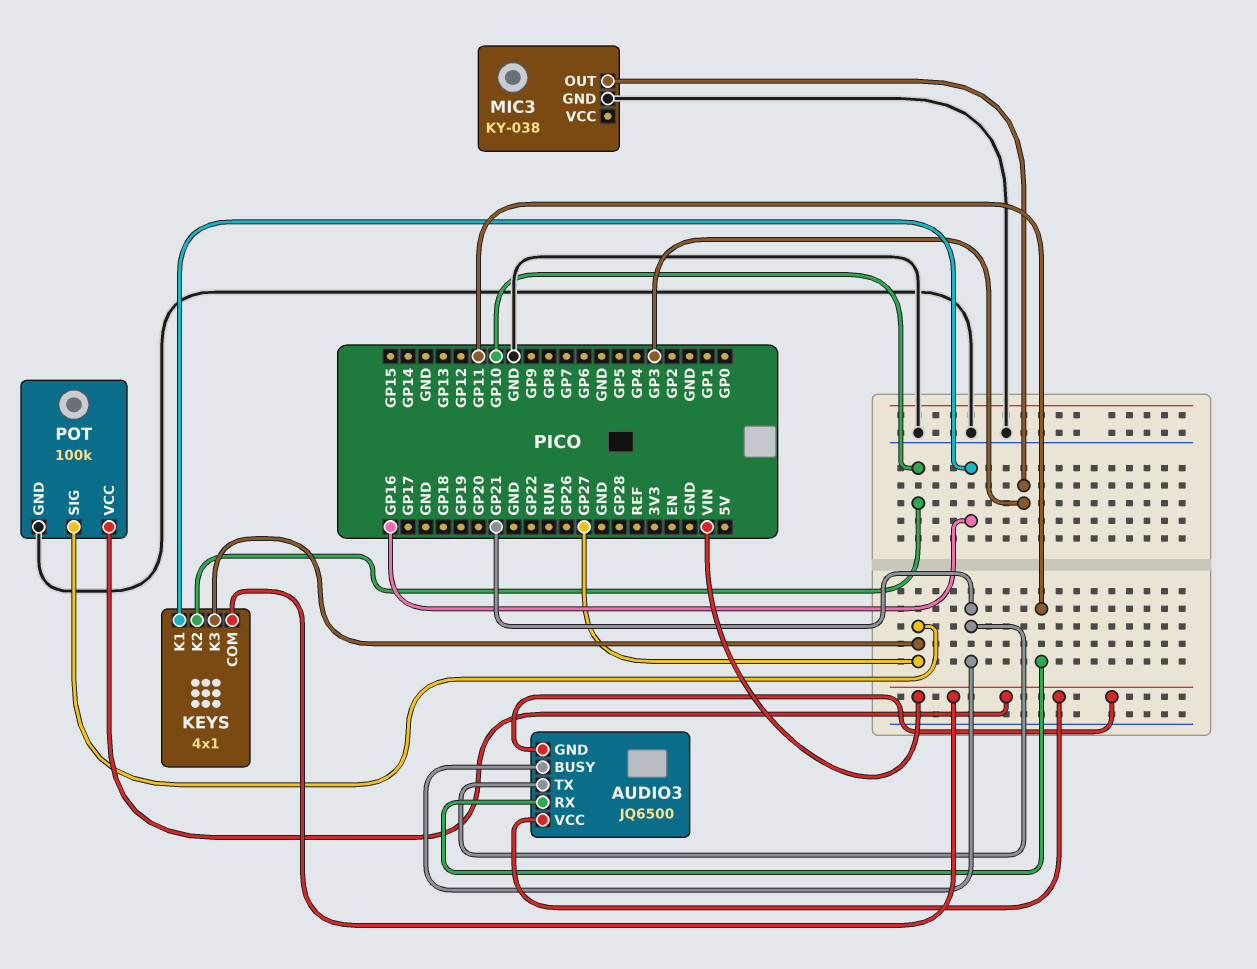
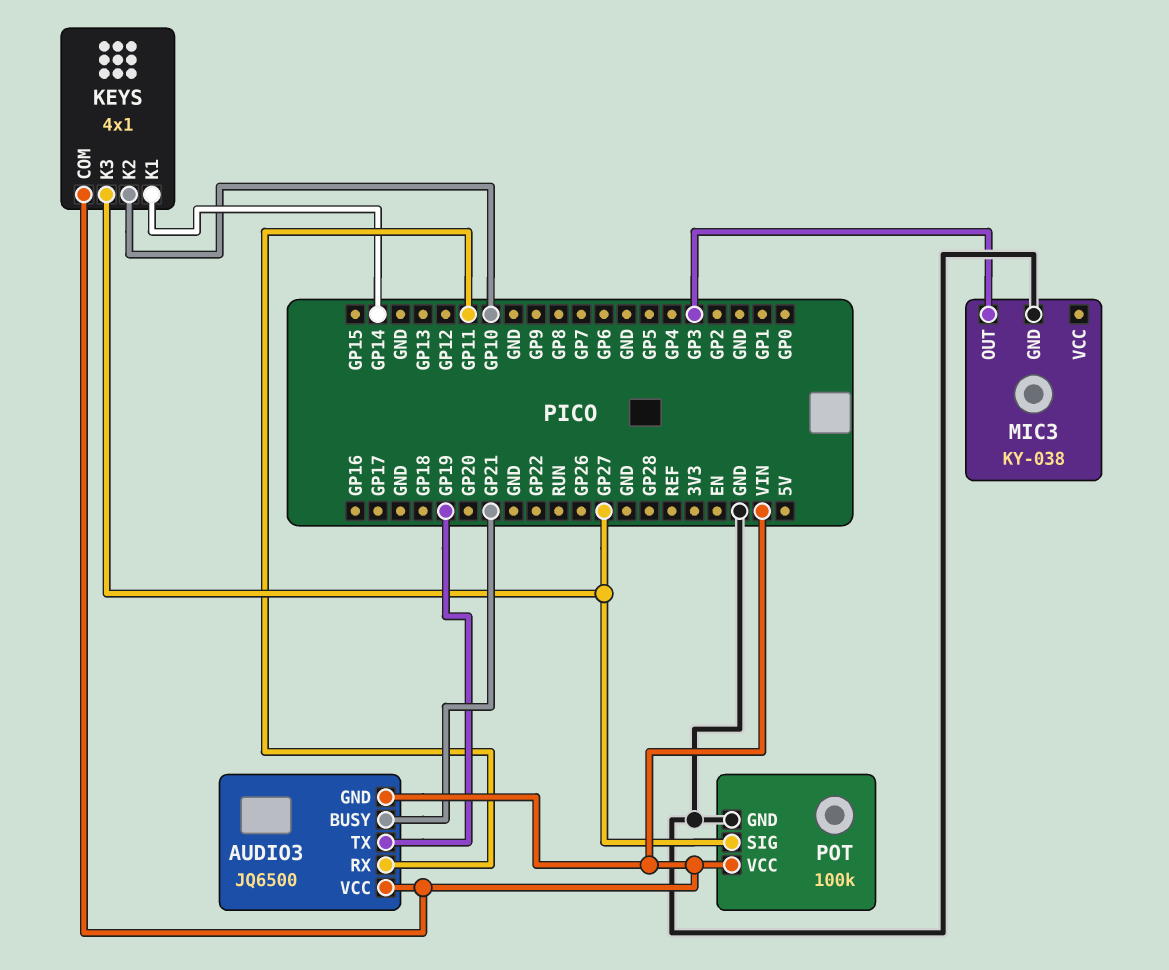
AUDIO3 pin TX: GP21 -> GP19
KEYS pin K1: GP16 -> GP14

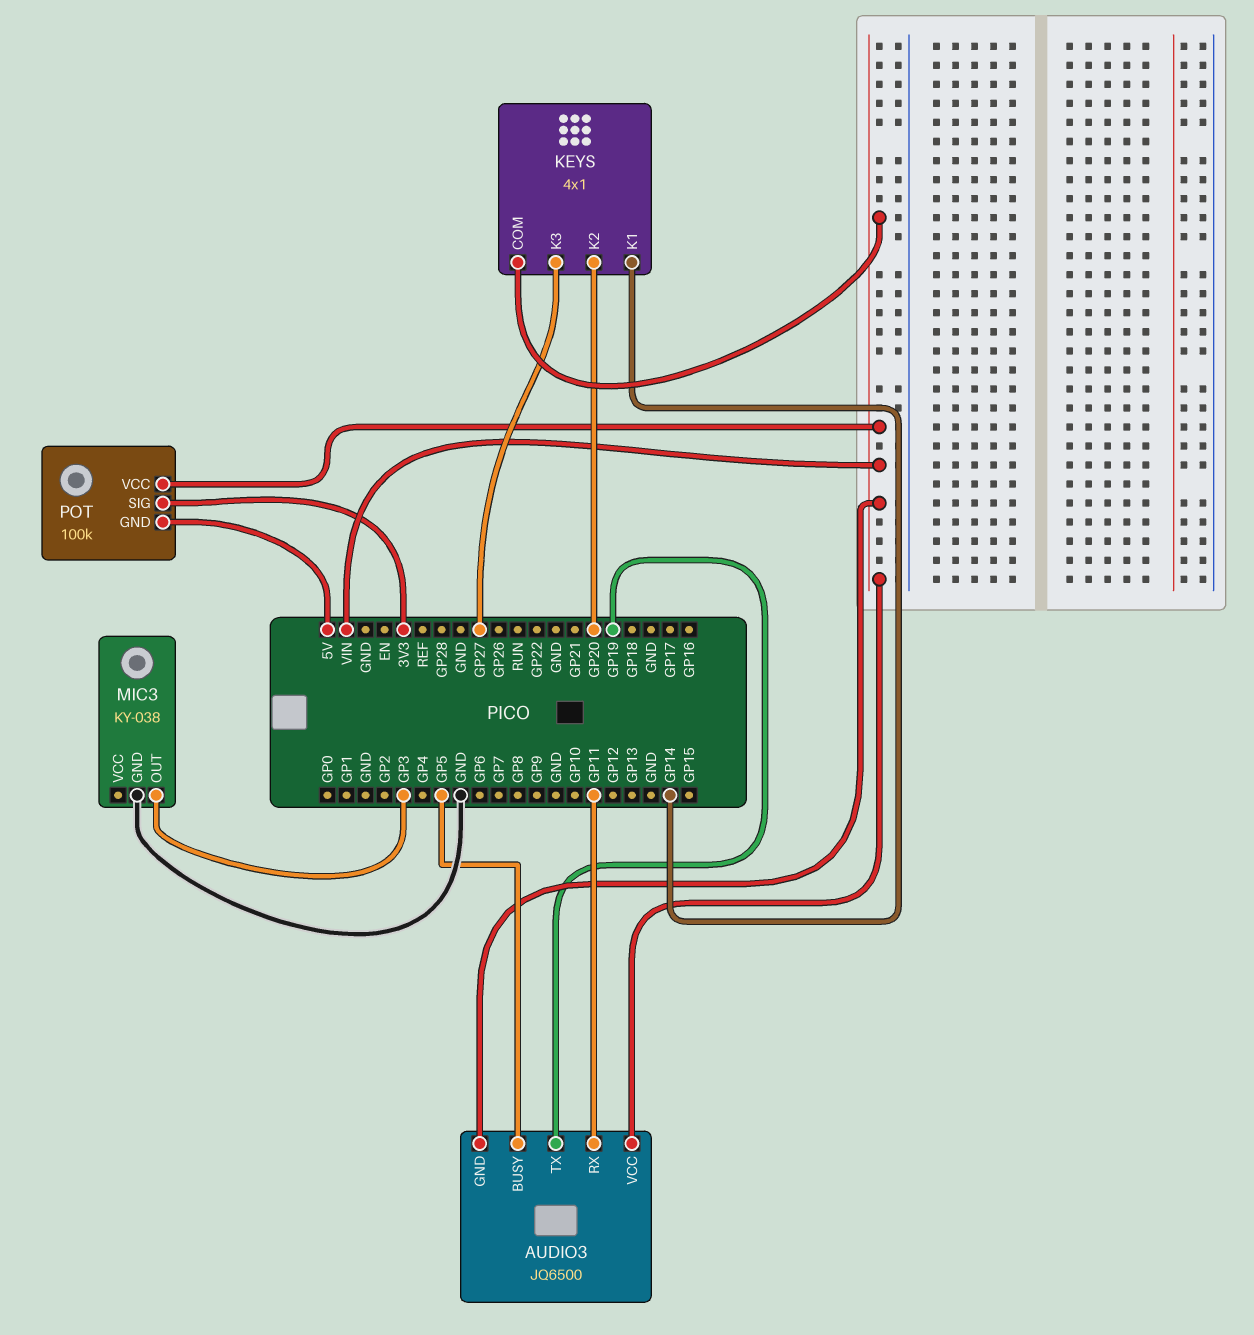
AUDIO3 pin BUSY: GP21 -> GP5
KEYS pin K2: GP10 -> GP20
POT pin GND: GND -> 5V
POT pin SIG: GP27 -> 3V3

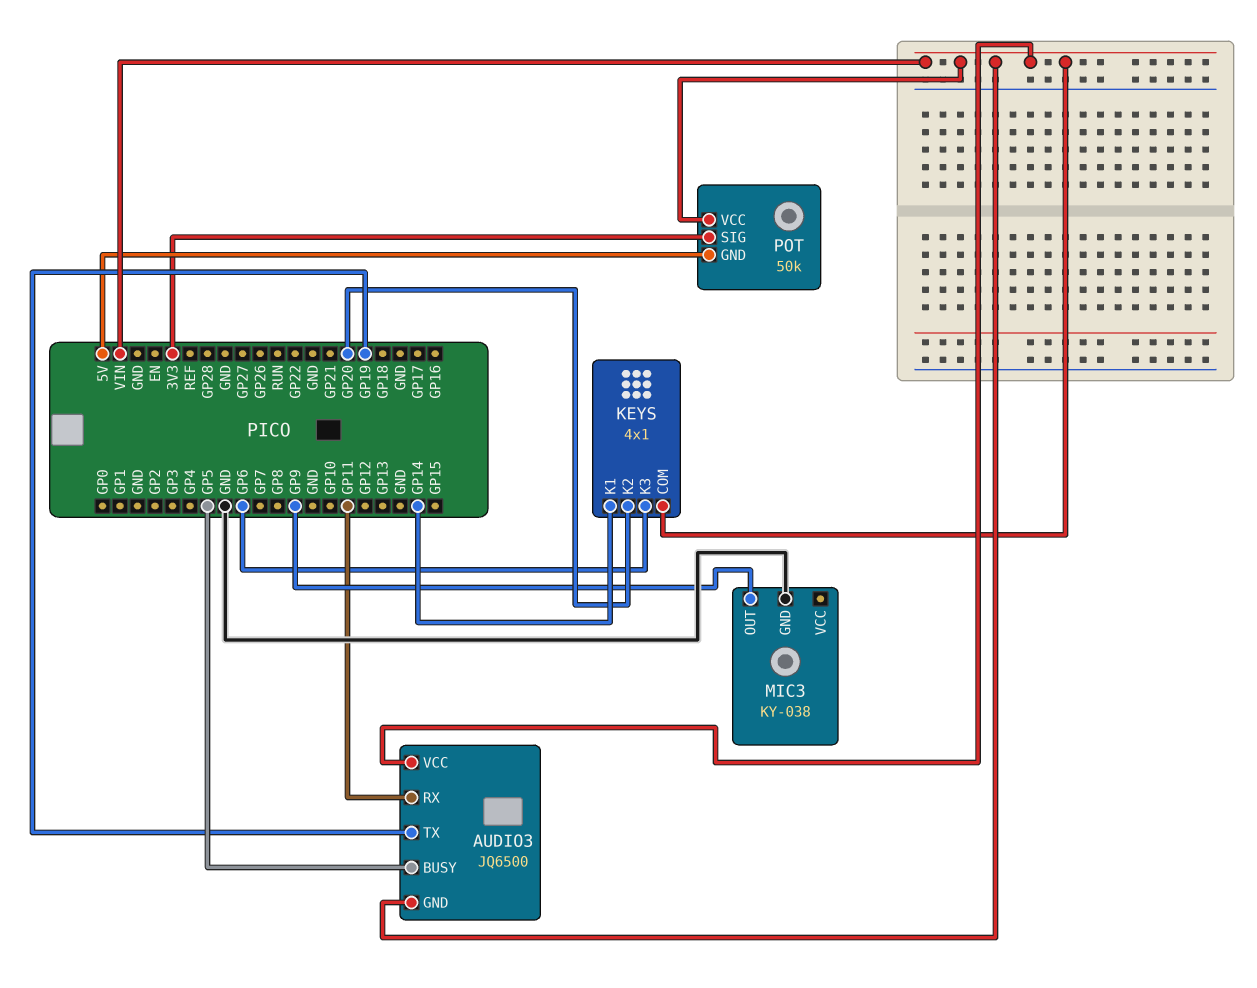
KEYS pin K3: GP27 -> GP6
MIC3 pin OUT: GP3 -> GP9
POT: 100k -> 50k

